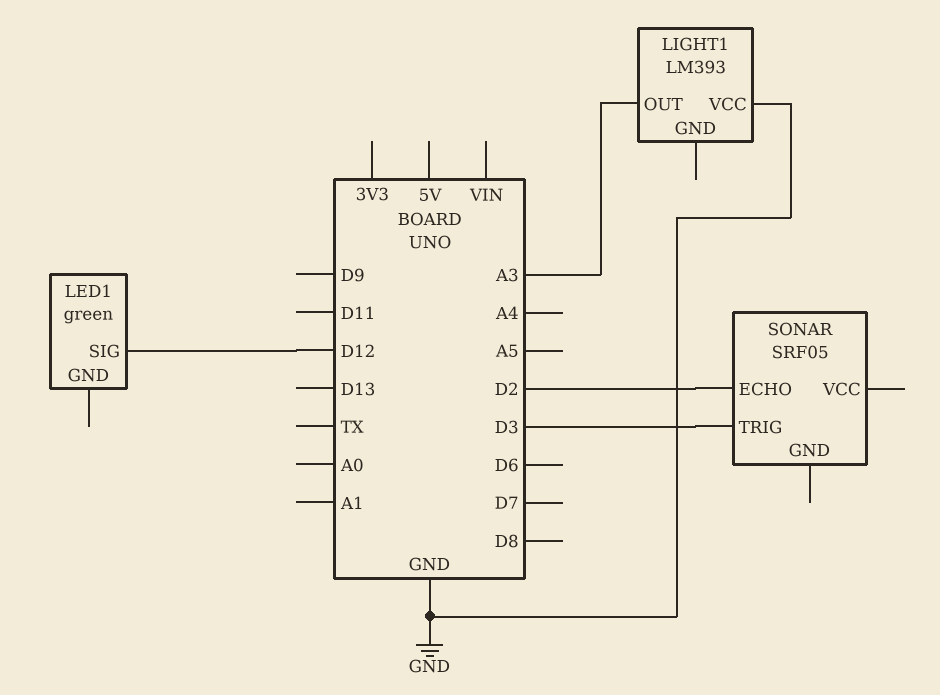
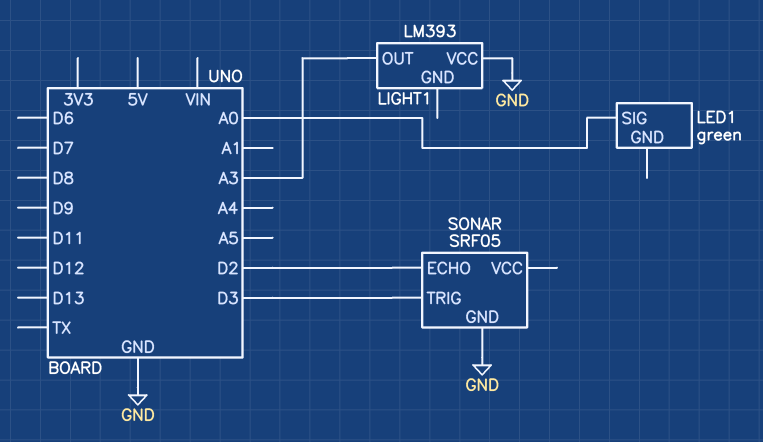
LED1 pin SIG: D12 -> A0
SONAR pin GND: none -> GND

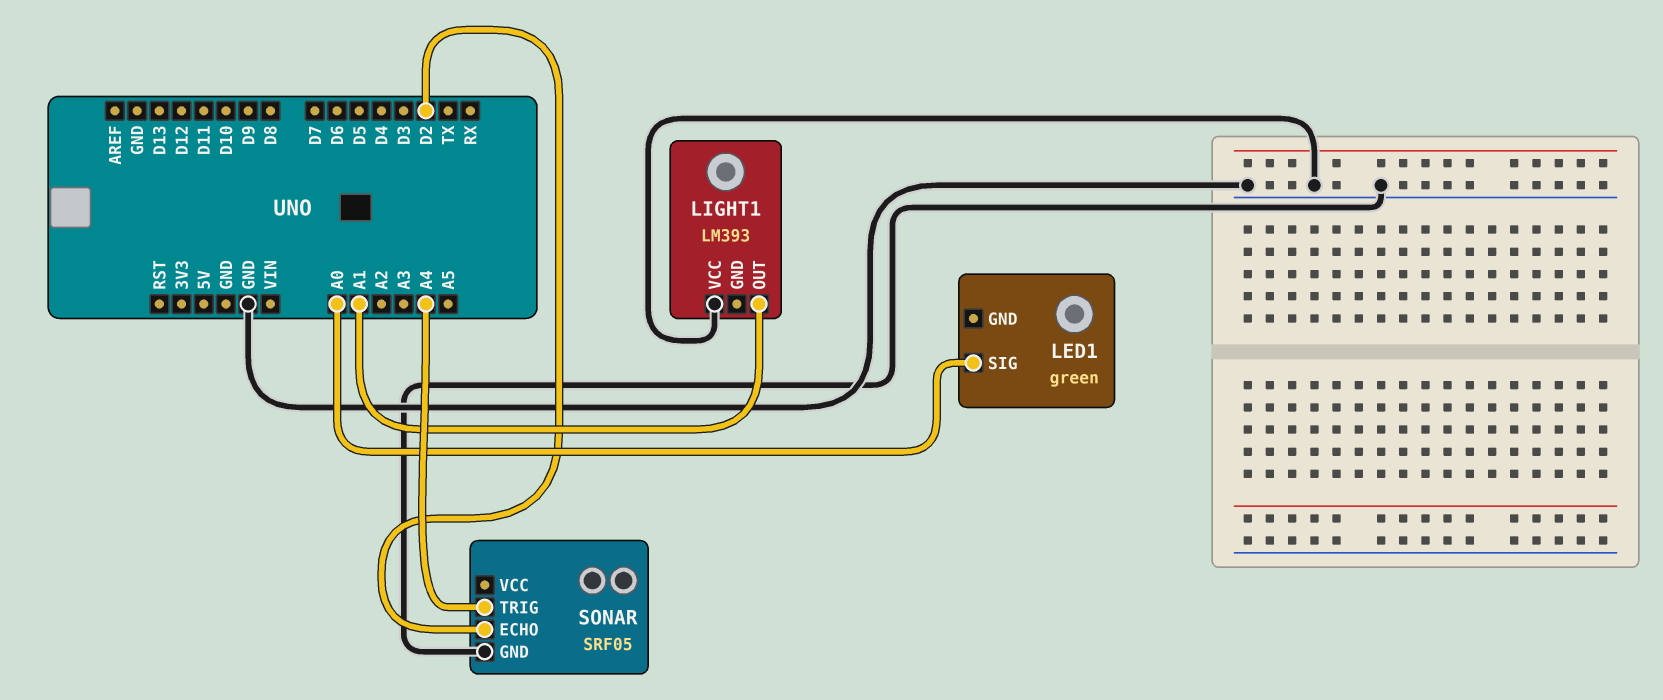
LIGHT1 pin OUT: A3 -> A1
SONAR pin TRIG: D3 -> A4

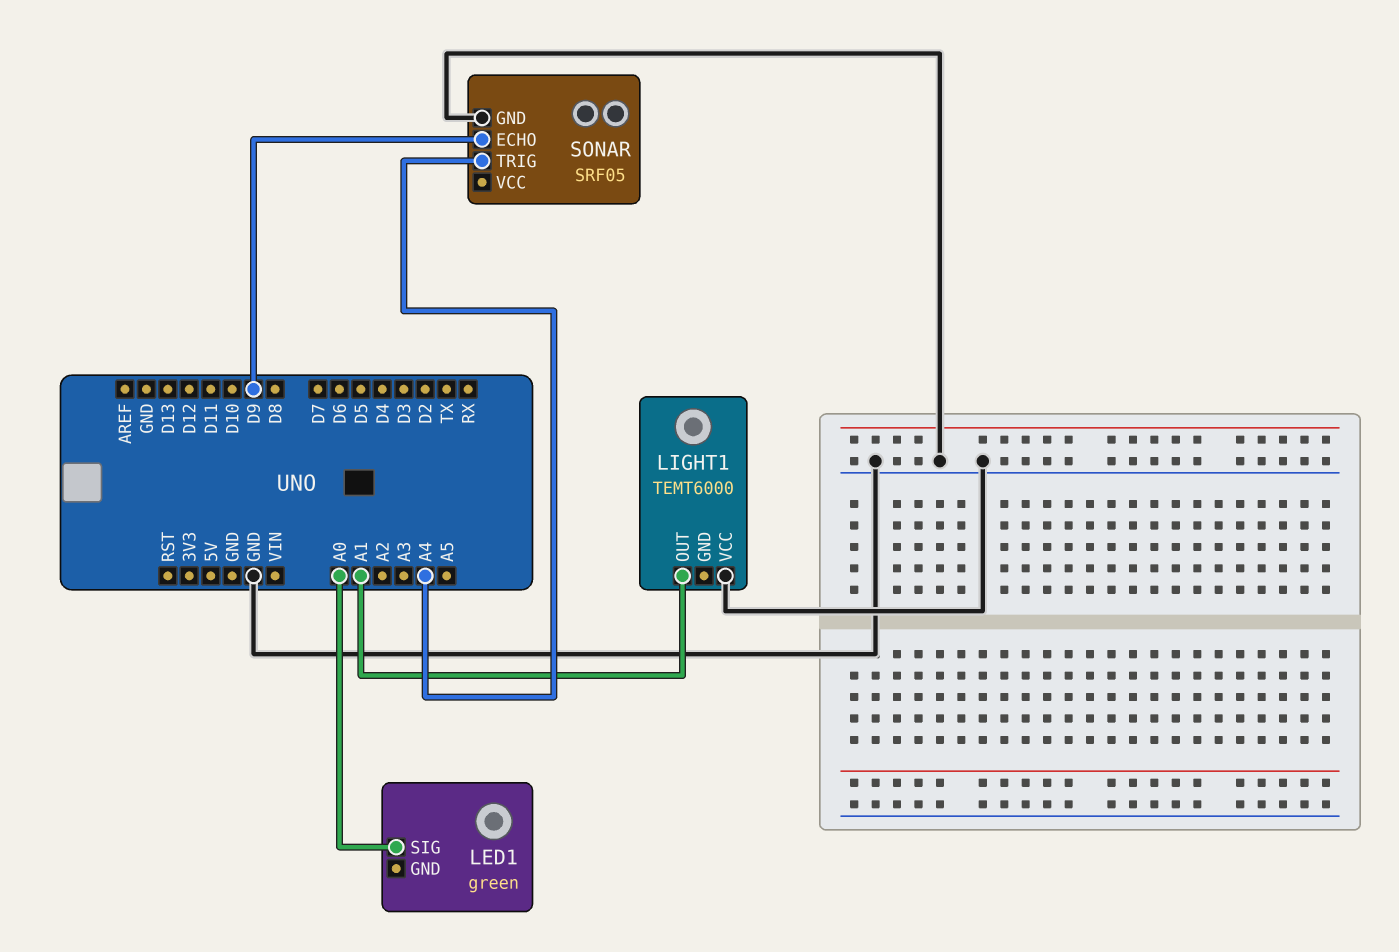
LIGHT1: LM393 -> TEMT6000
SONAR pin ECHO: D2 -> D9

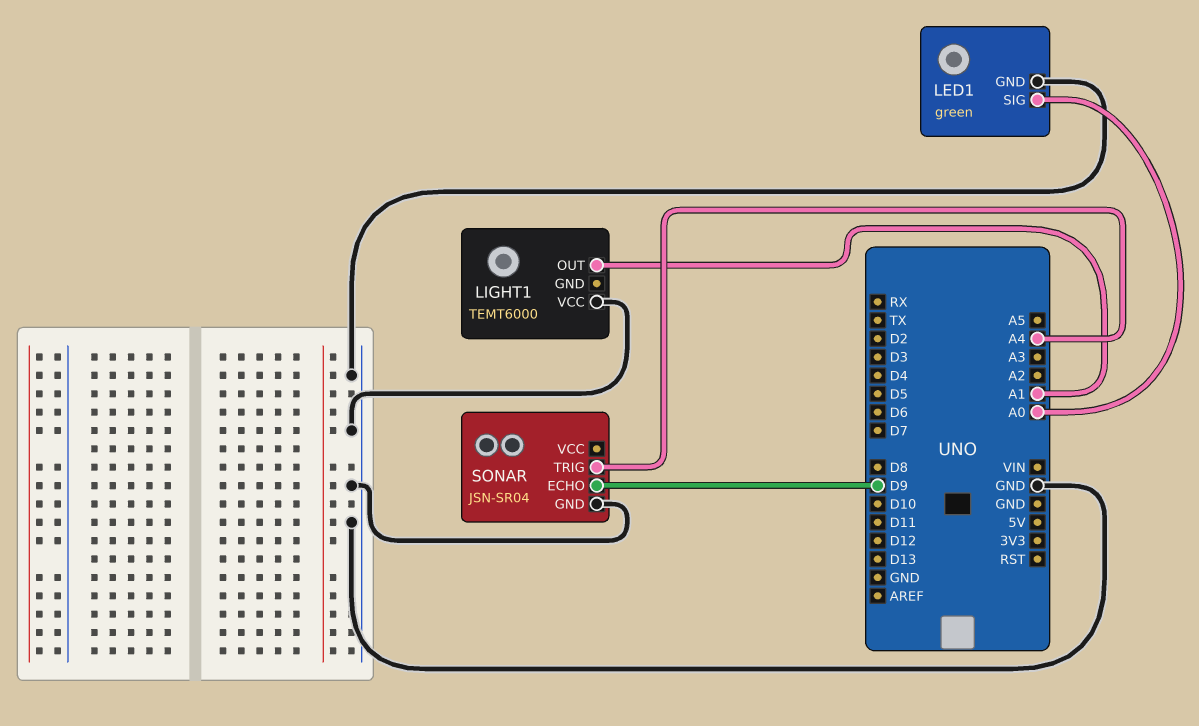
LED1 pin GND: none -> GND
SONAR: SRF05 -> JSN-SR04

